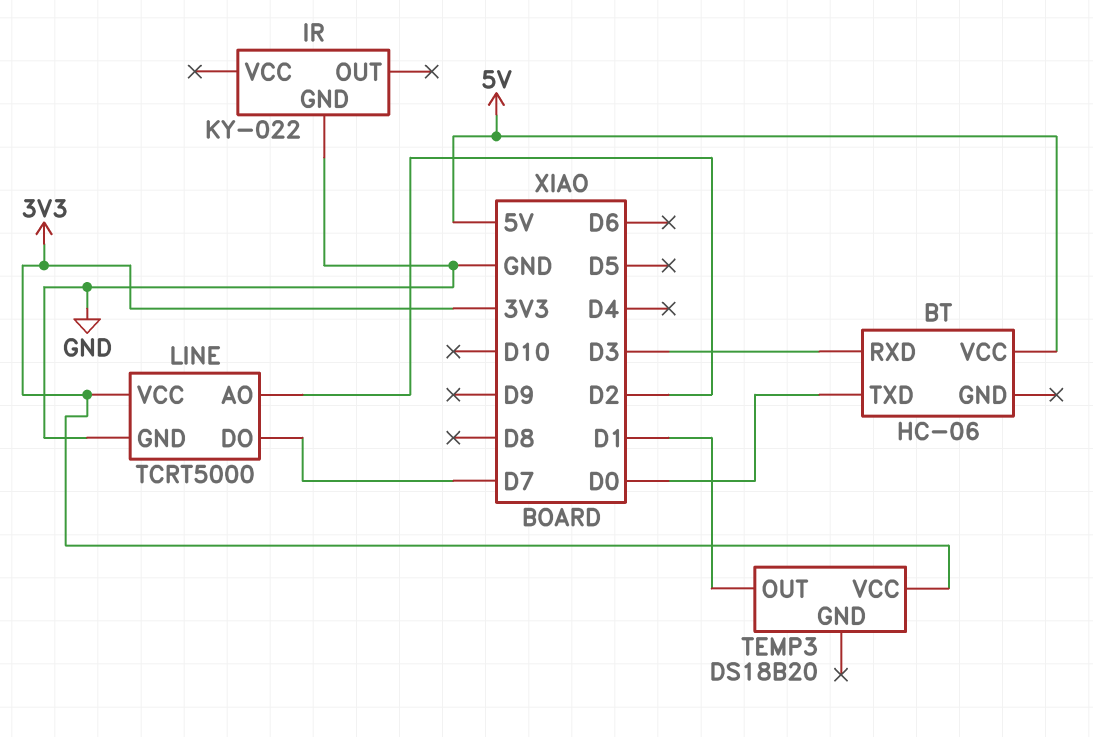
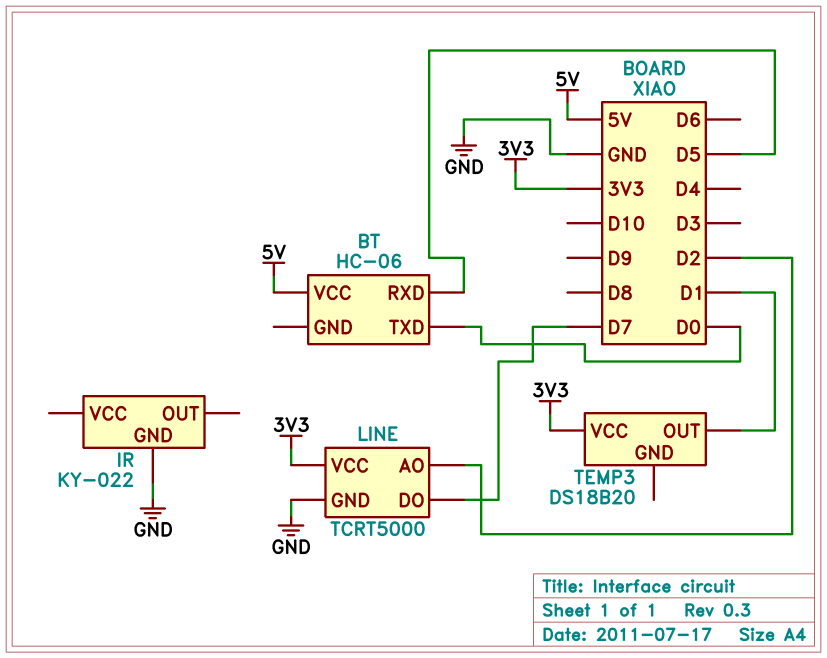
BT pin RXD: D3 -> D5

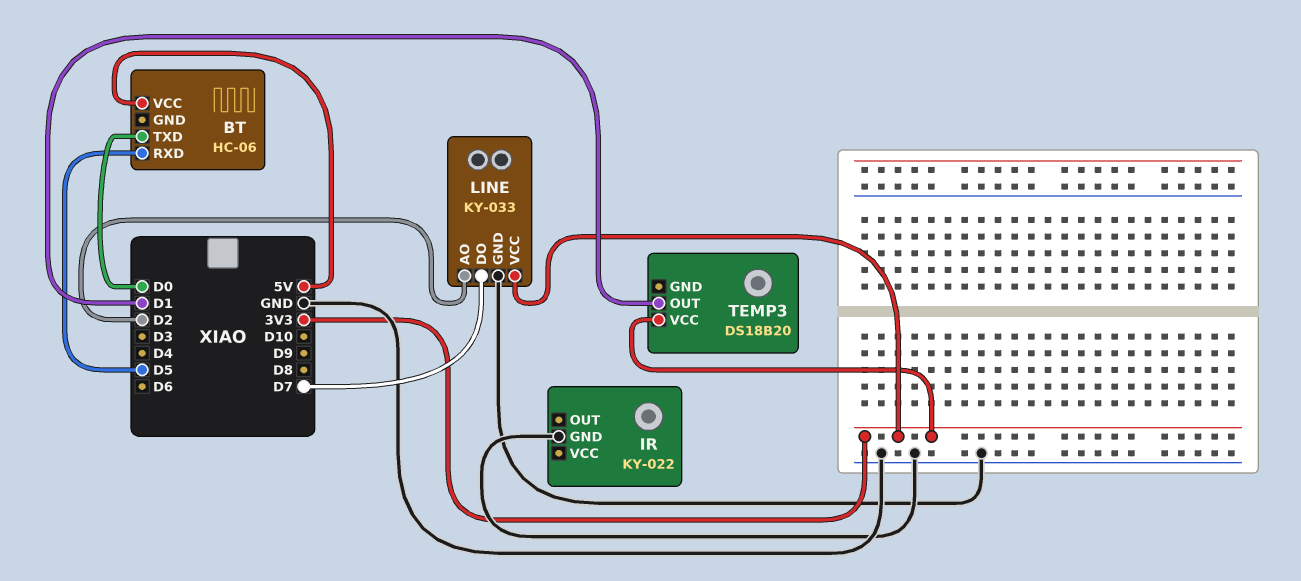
LINE: TCRT5000 -> KY-033

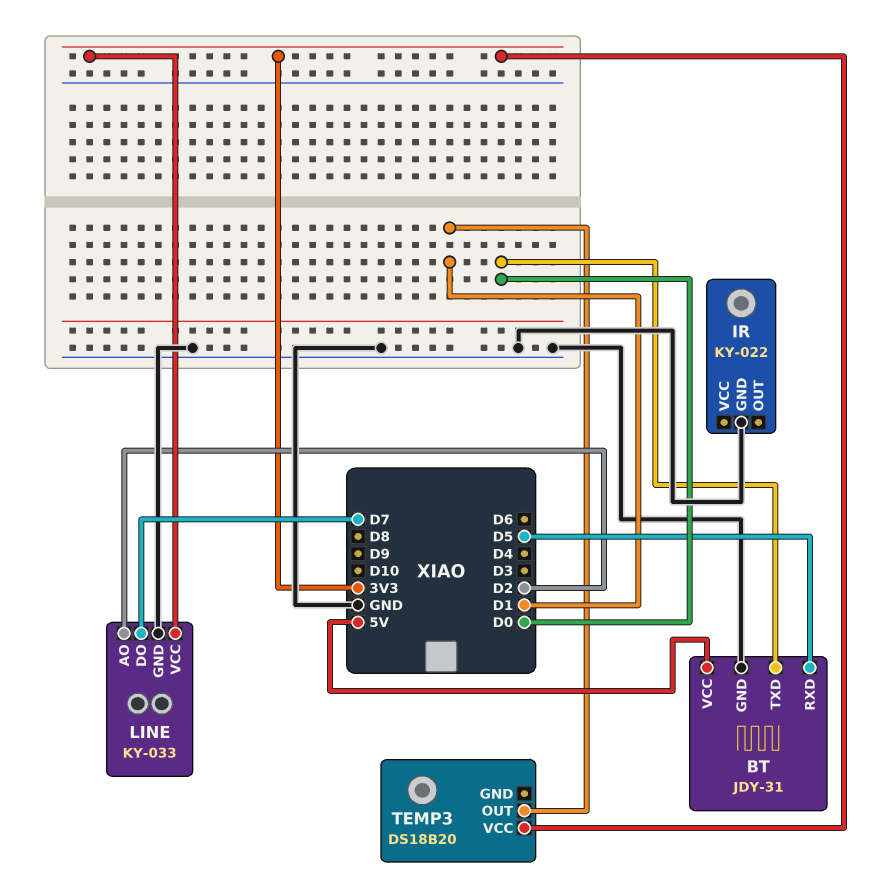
BT: HC-06 -> JDY-31
BT pin GND: none -> GND

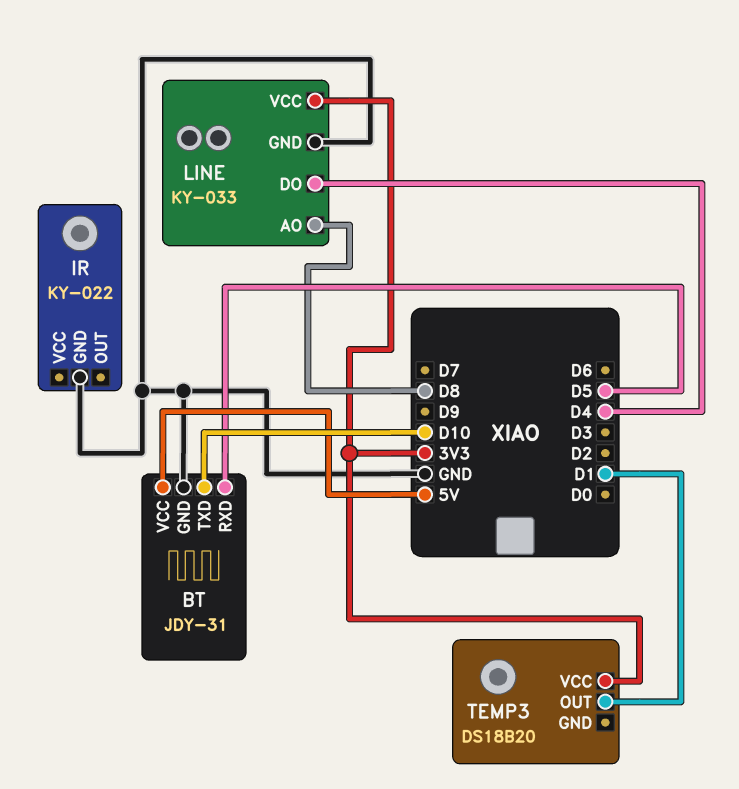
BT pin TXD: D0 -> D10
LINE pin AO: D2 -> D8
LINE pin DO: D7 -> D4

